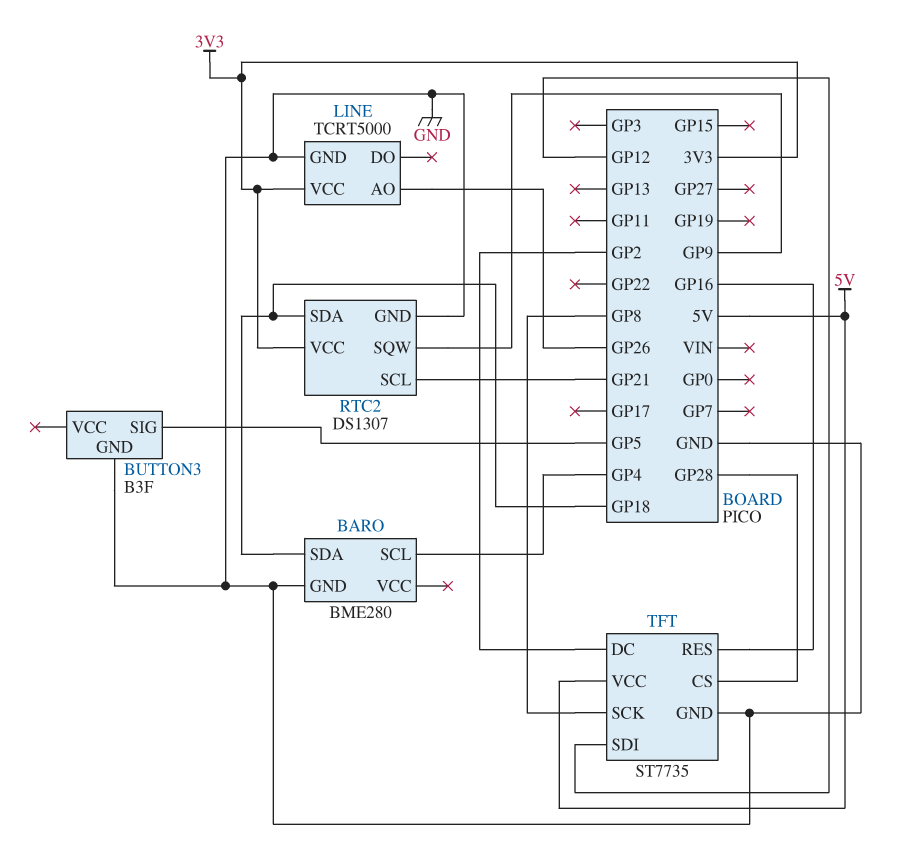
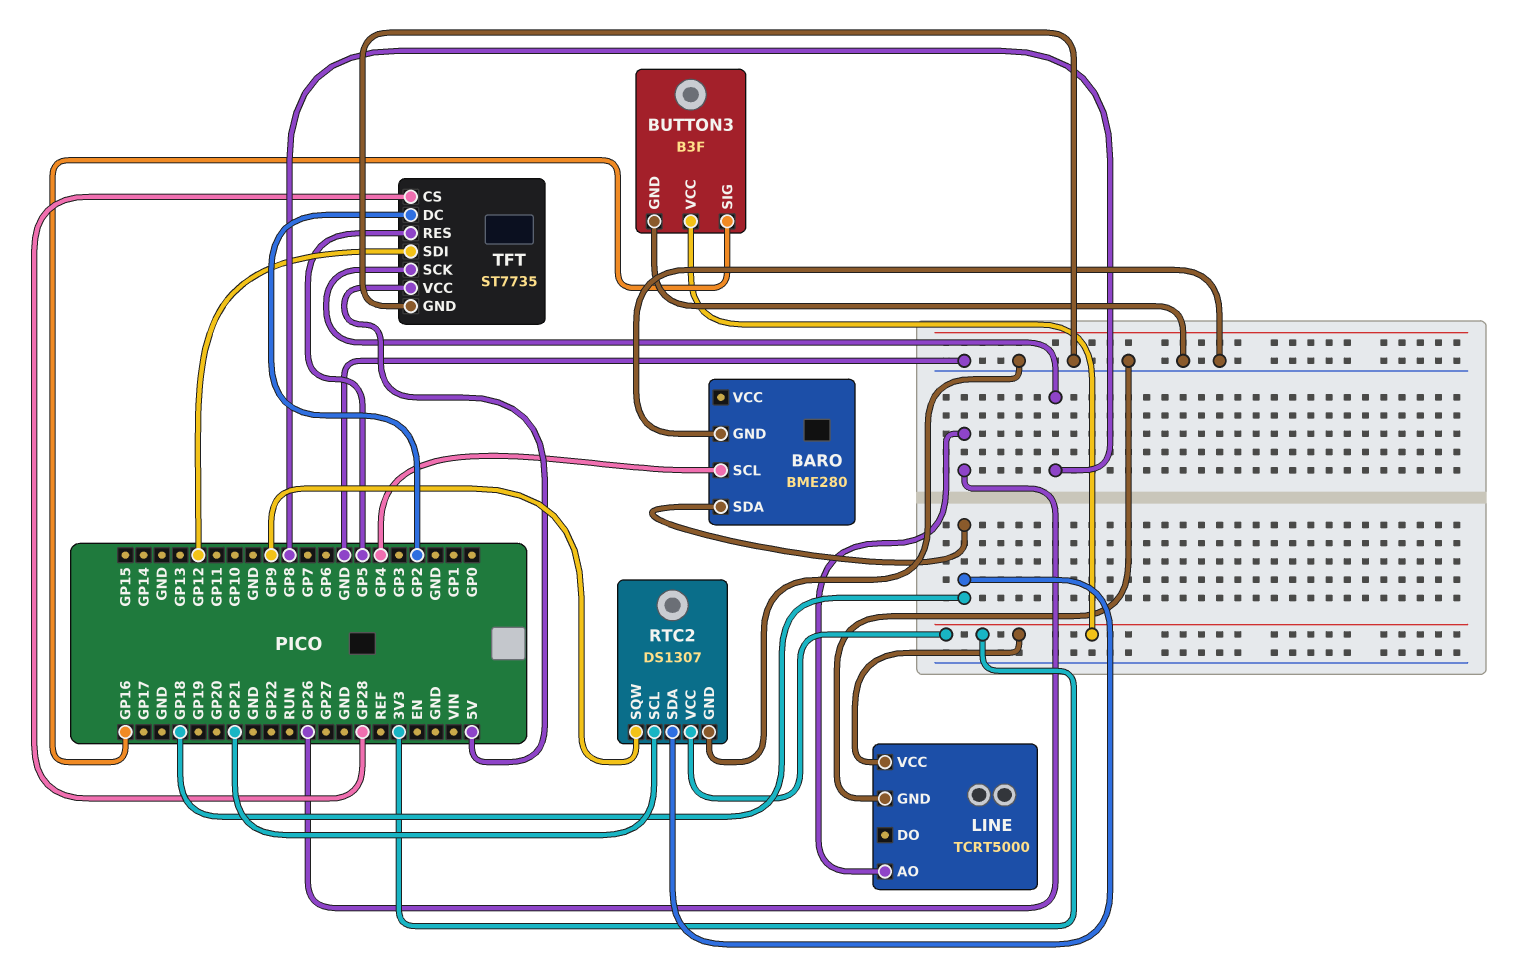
BUTTON3 pin SIG: GP5 -> GP16
BUTTON3 pin VCC: none -> 3V3
TFT pin RES: GP16 -> GP5

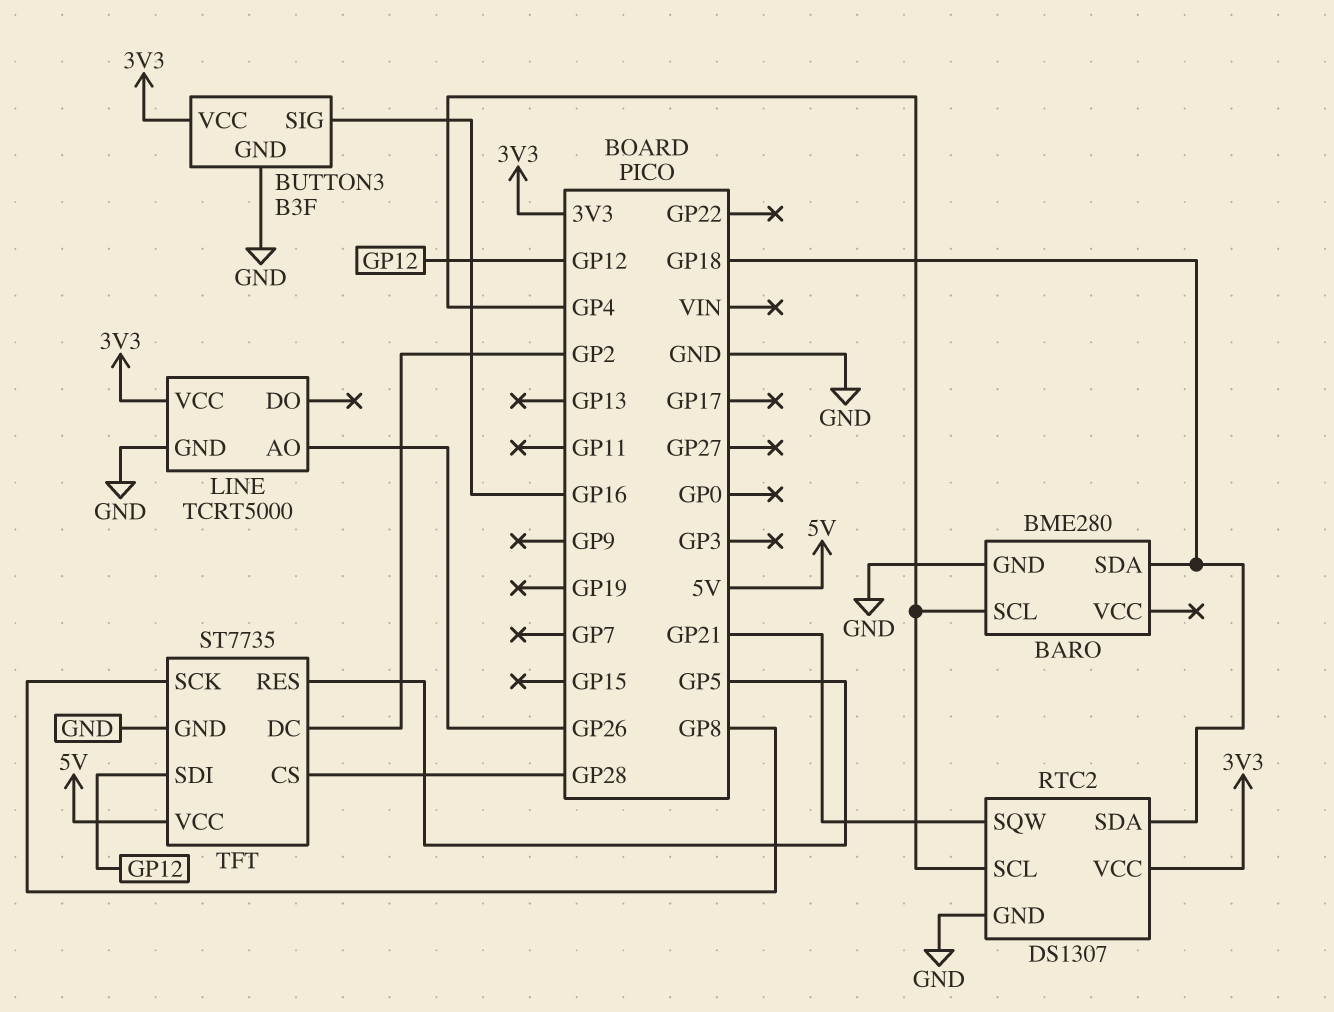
RTC2 pin SCL: GP21 -> GP4
RTC2 pin SQW: GP9 -> GP21

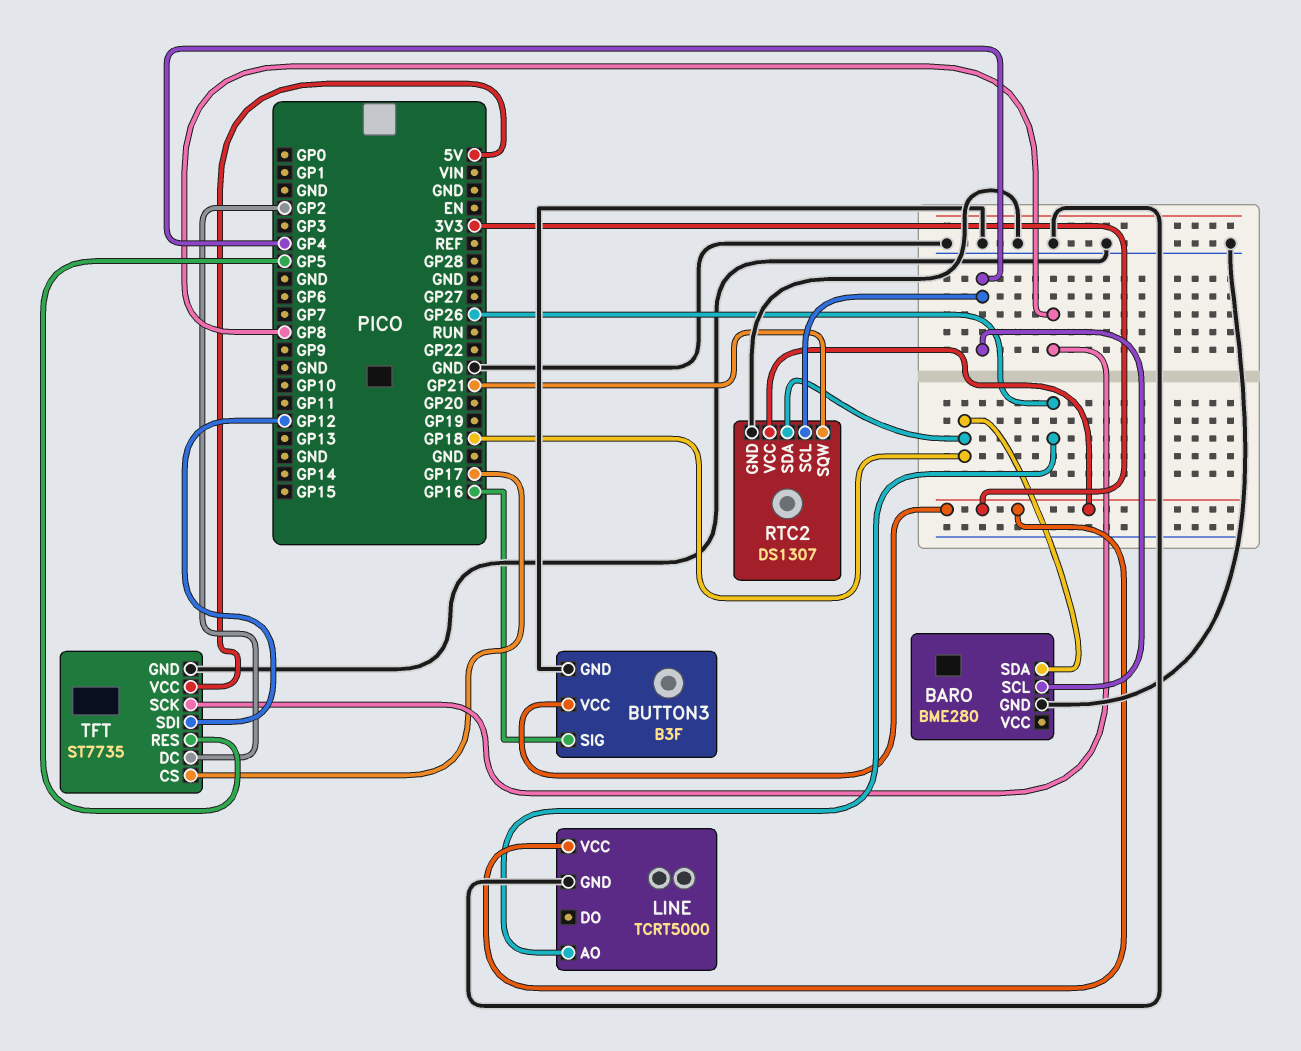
TFT pin CS: GP28 -> GP17

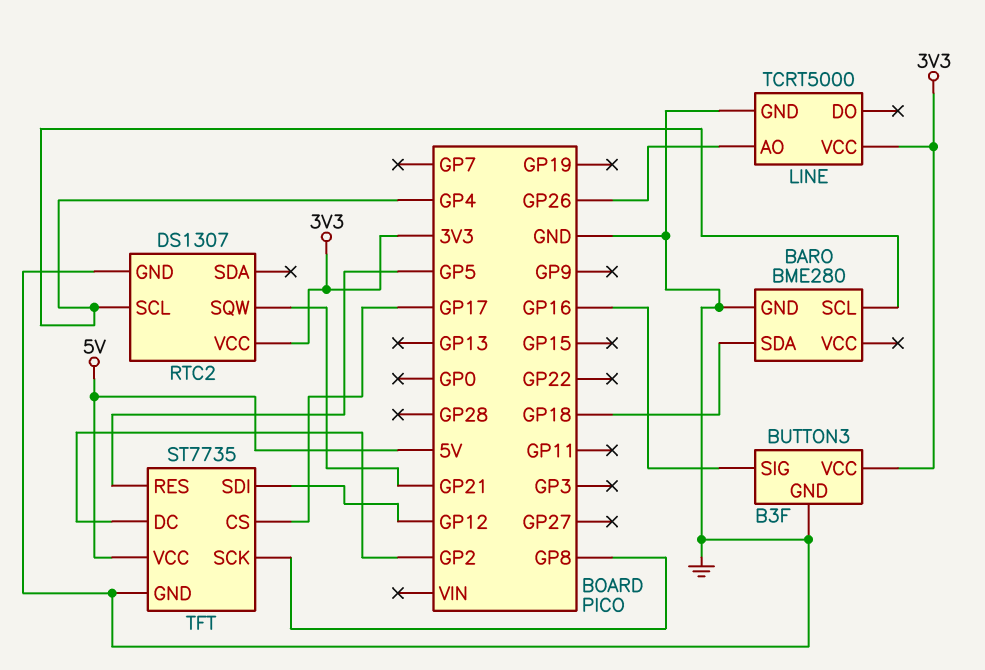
RTC2 pin SDA: GP18 -> none

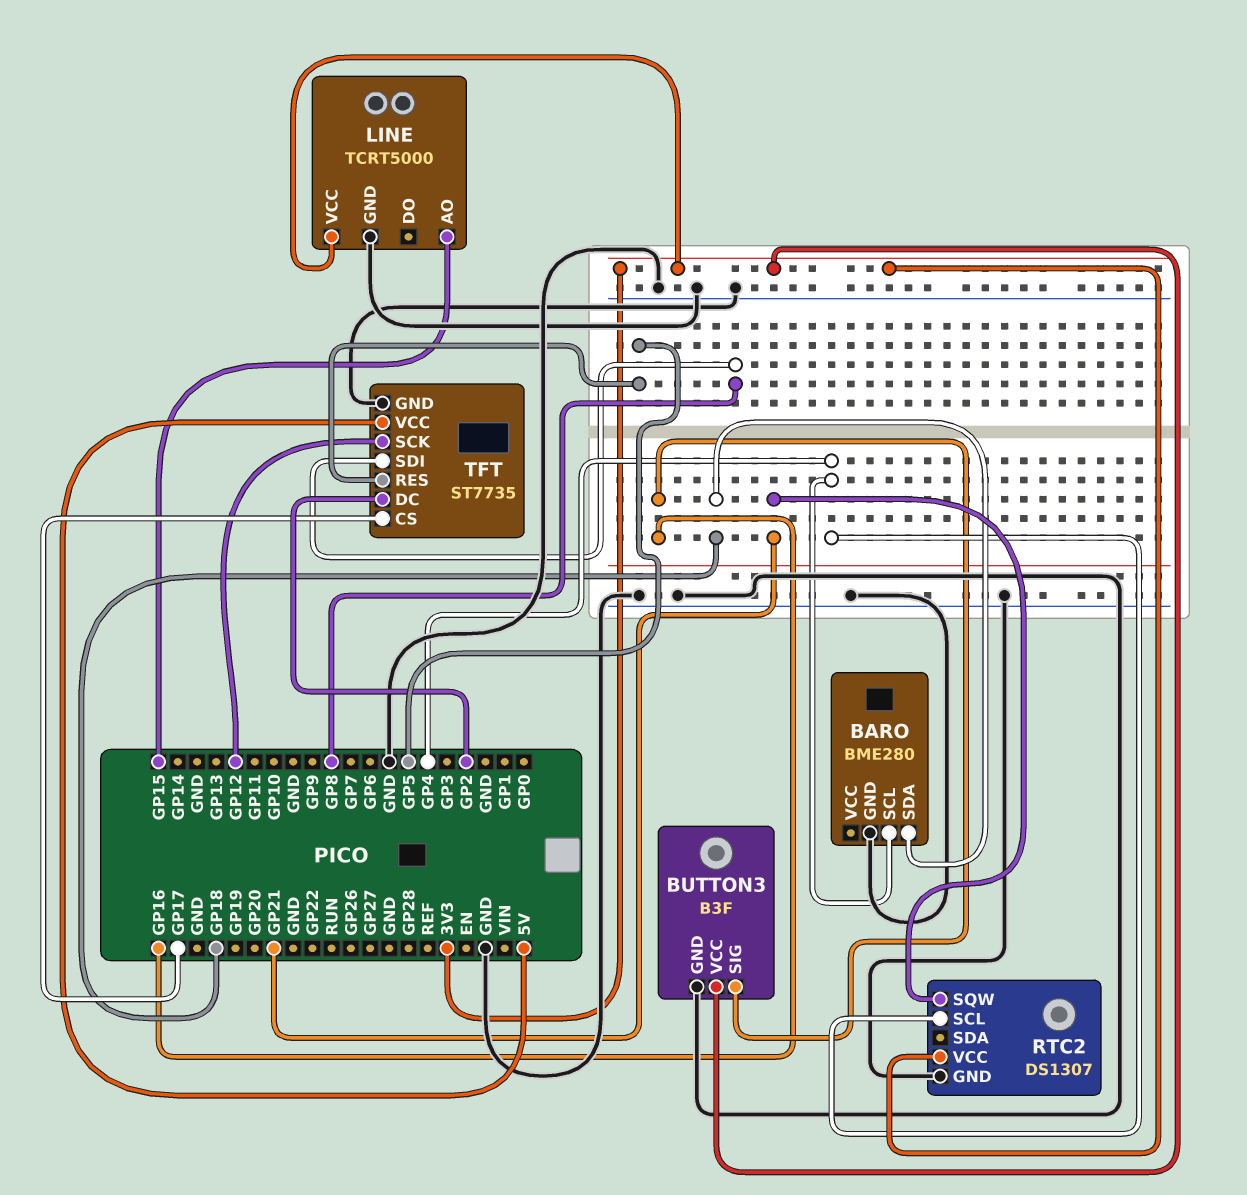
LINE pin AO: GP26 -> GP15
TFT pin SCK: GP8 -> GP12
TFT pin SDI: GP12 -> GP8

